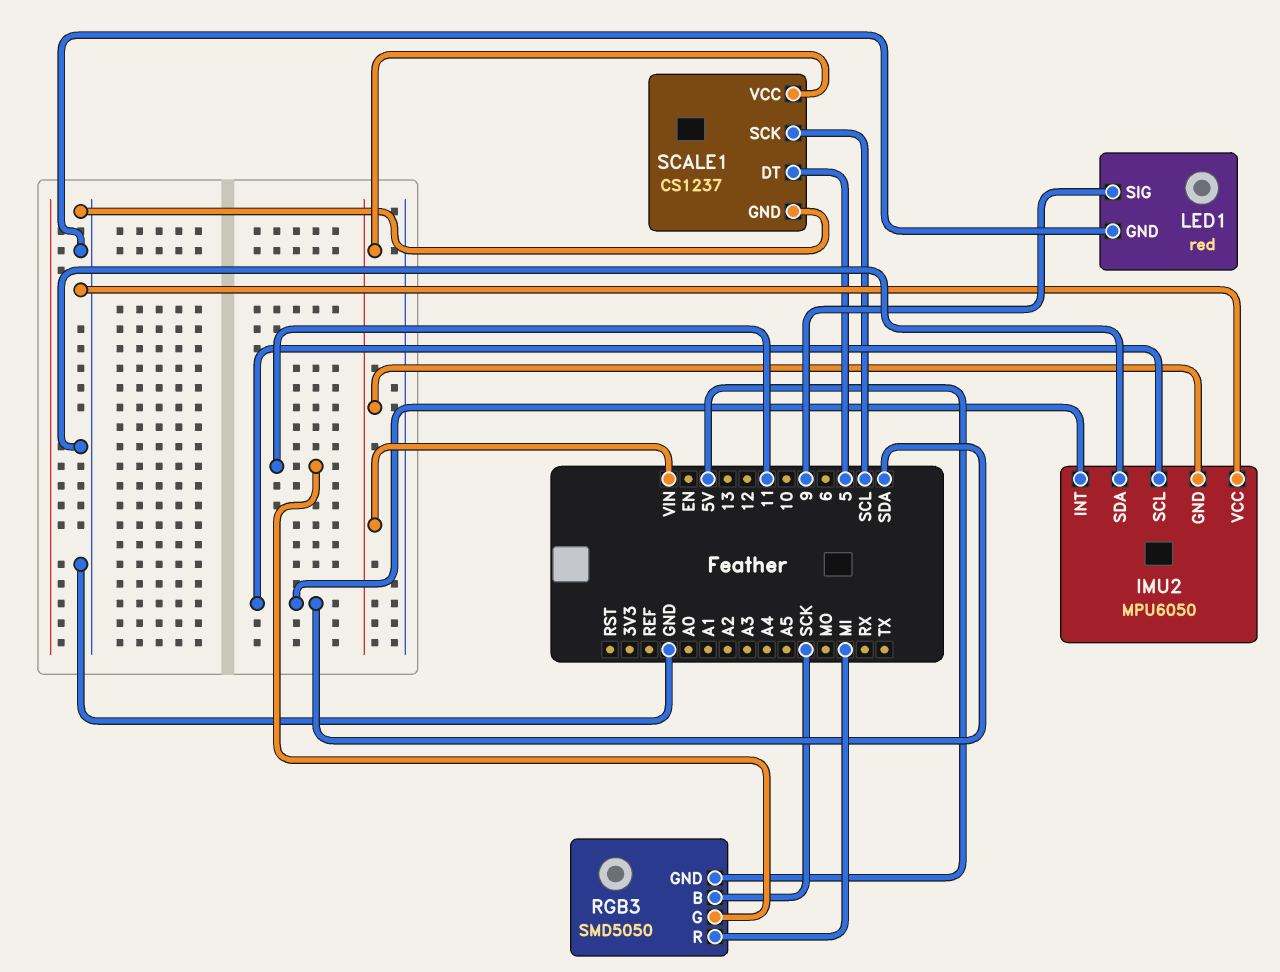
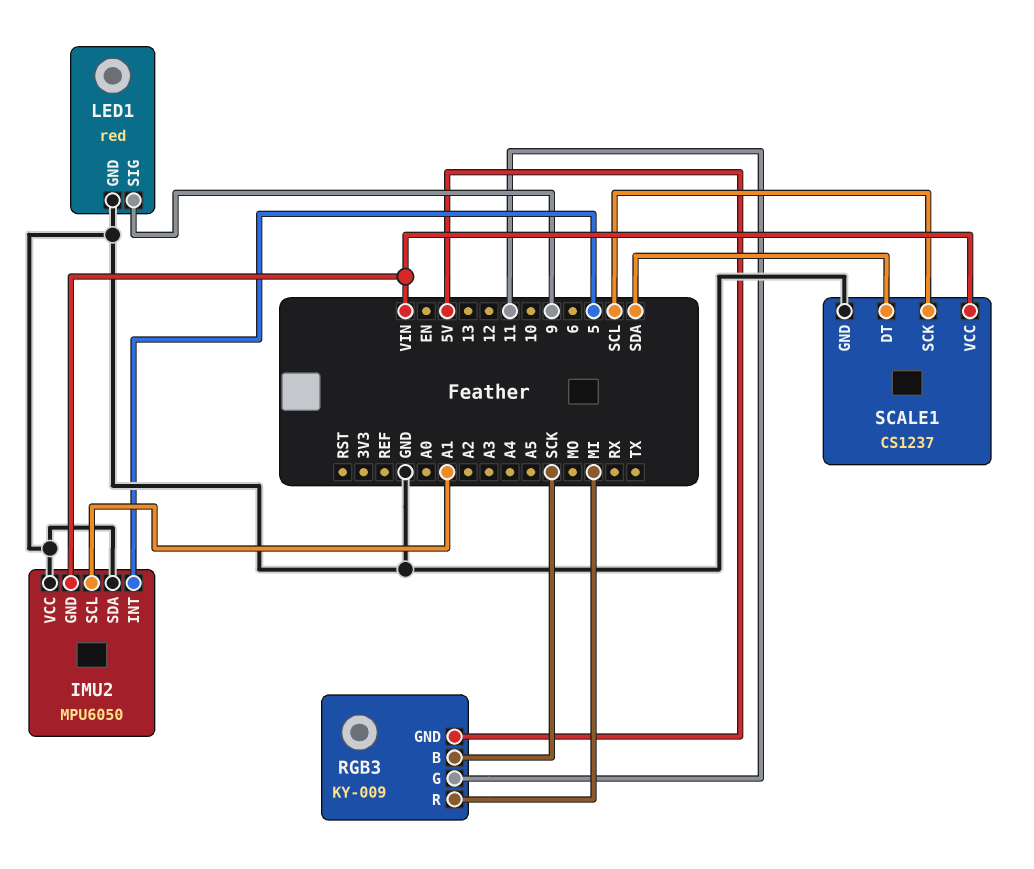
IMU2 pin INT: SDA -> 5
IMU2 pin SCL: SDA -> A1
RGB3: SMD5050 -> KY-009
SCALE1 pin DT: 5 -> SDA

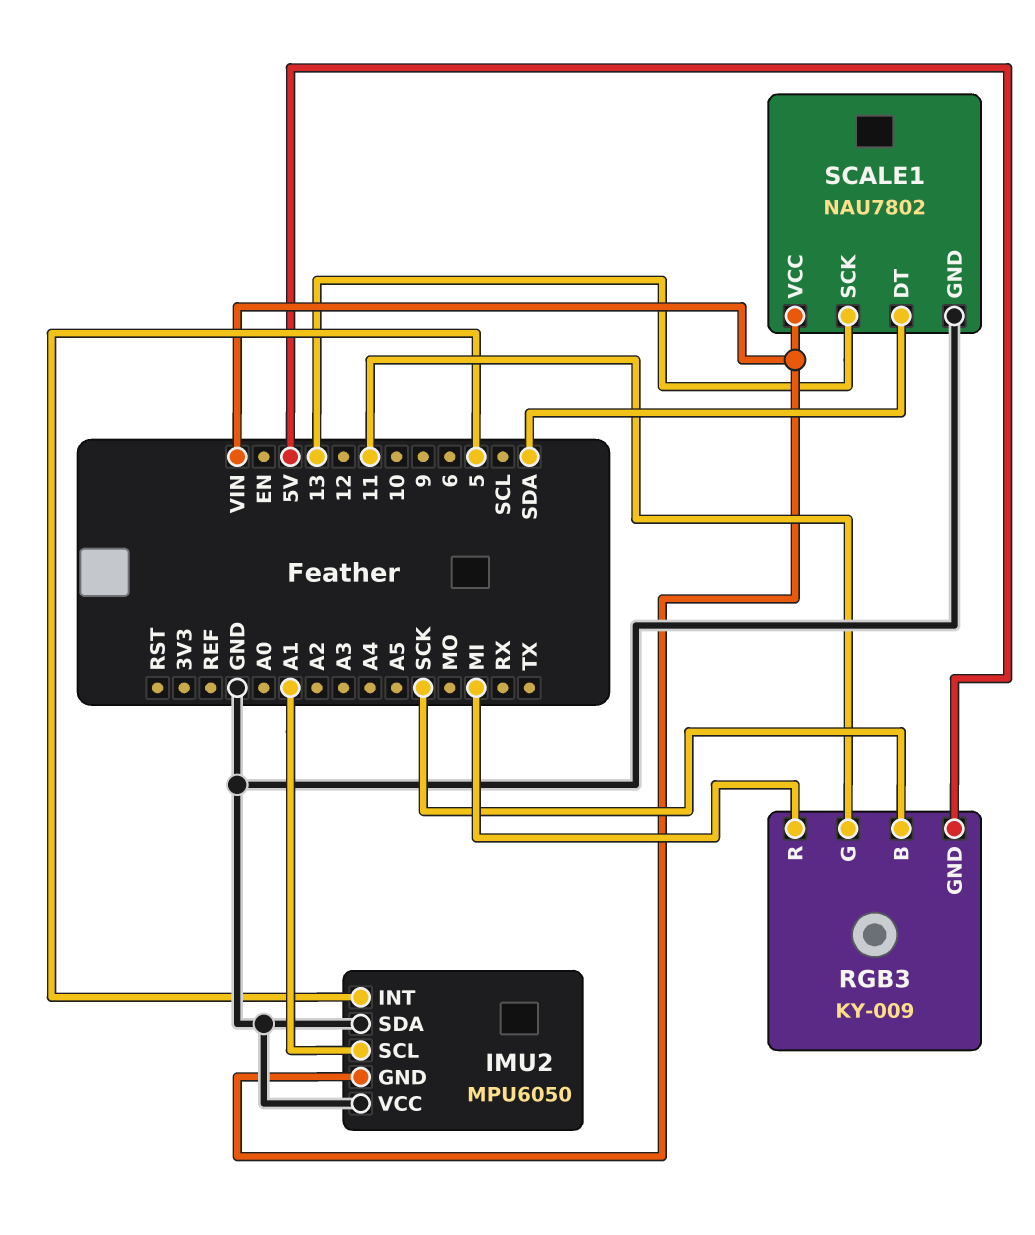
LED1: red -> none
LED1 pin GND: GND -> none
LED1 pin SIG: 9 -> none
SCALE1: CS1237 -> NAU7802
SCALE1 pin SCK: SCL -> 13

